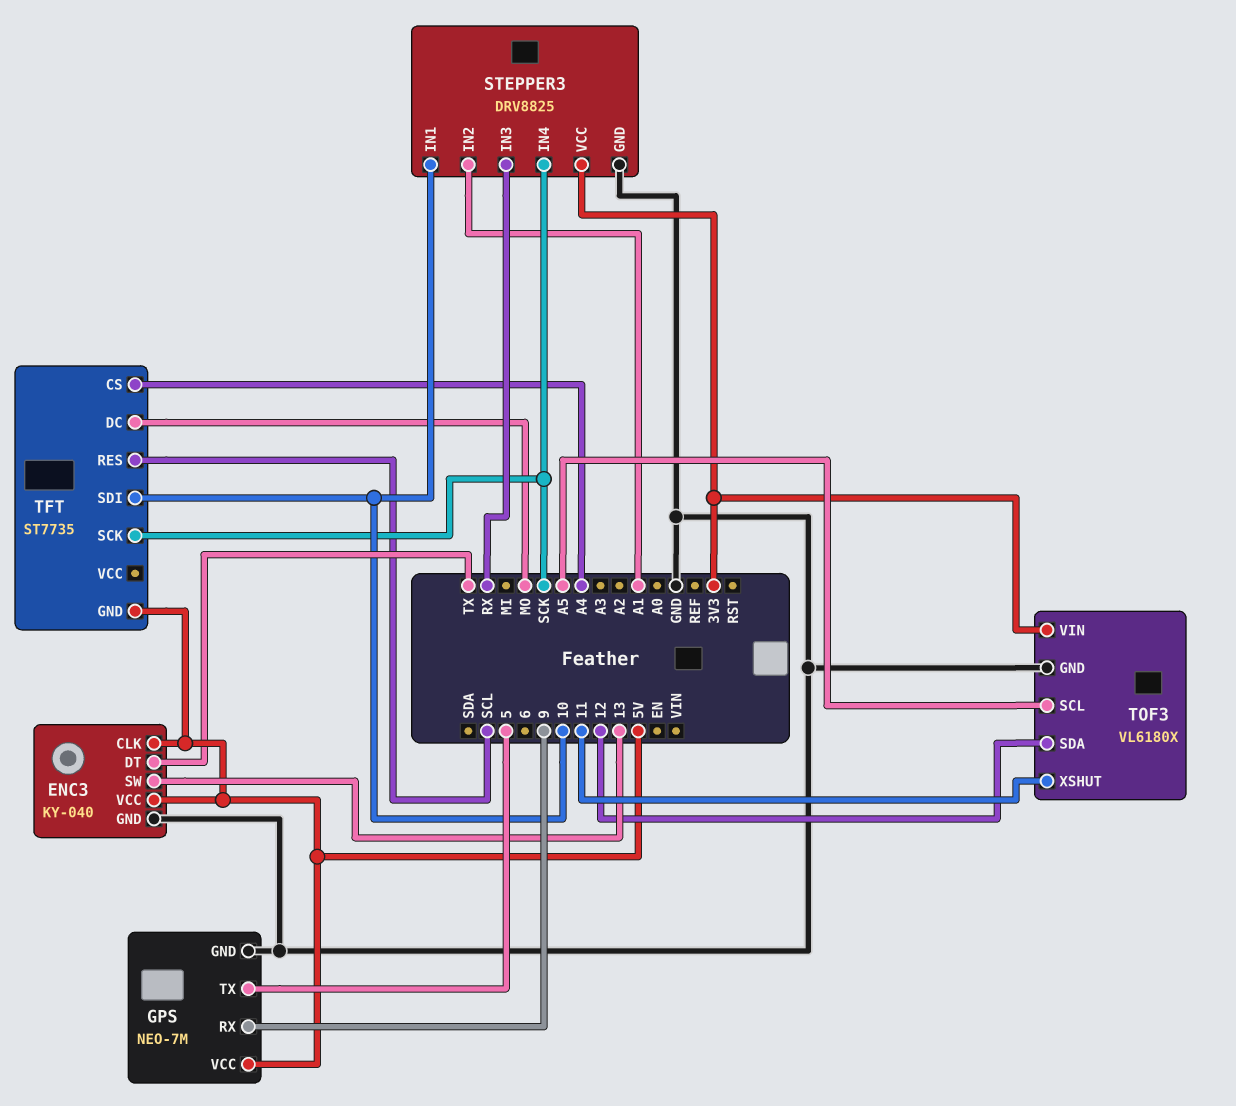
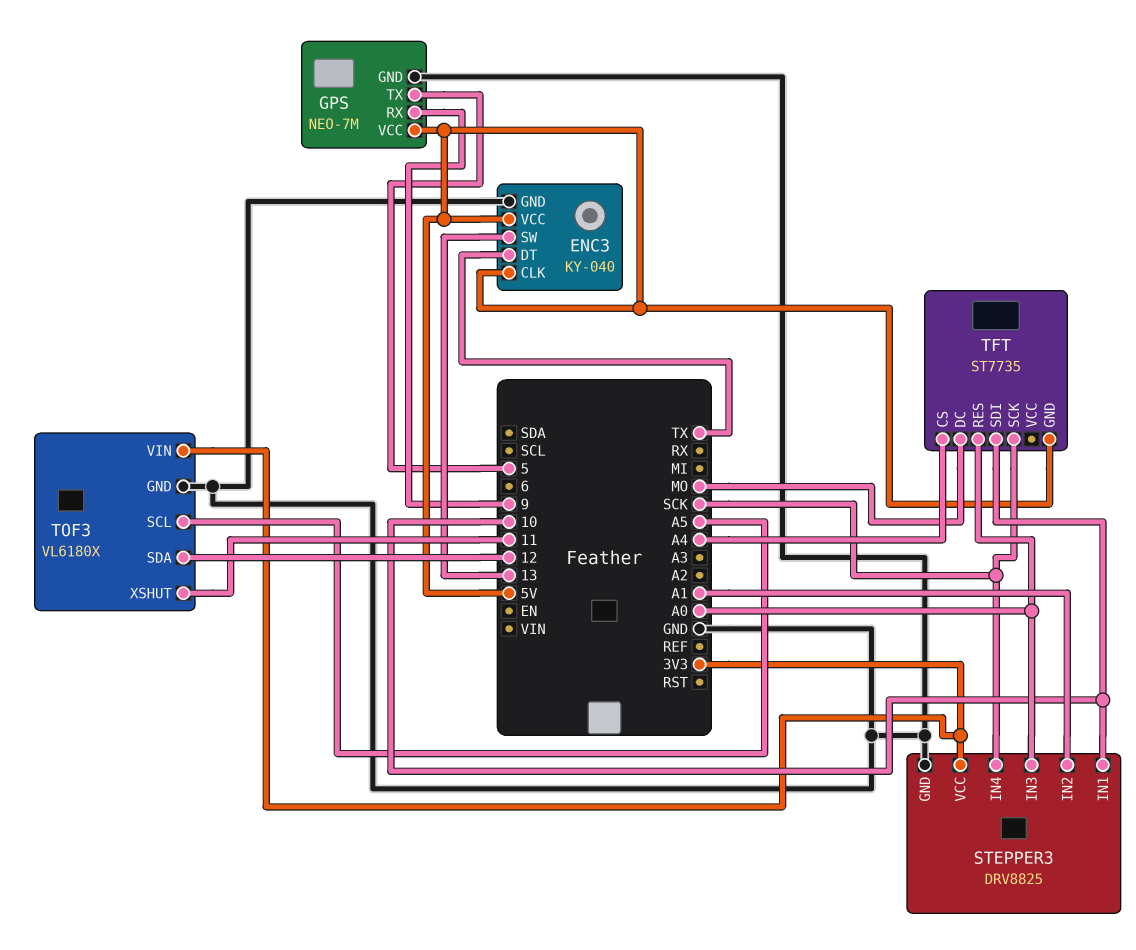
STEPPER3 pin IN3: RX -> A0
TFT pin RES: SCL -> A0

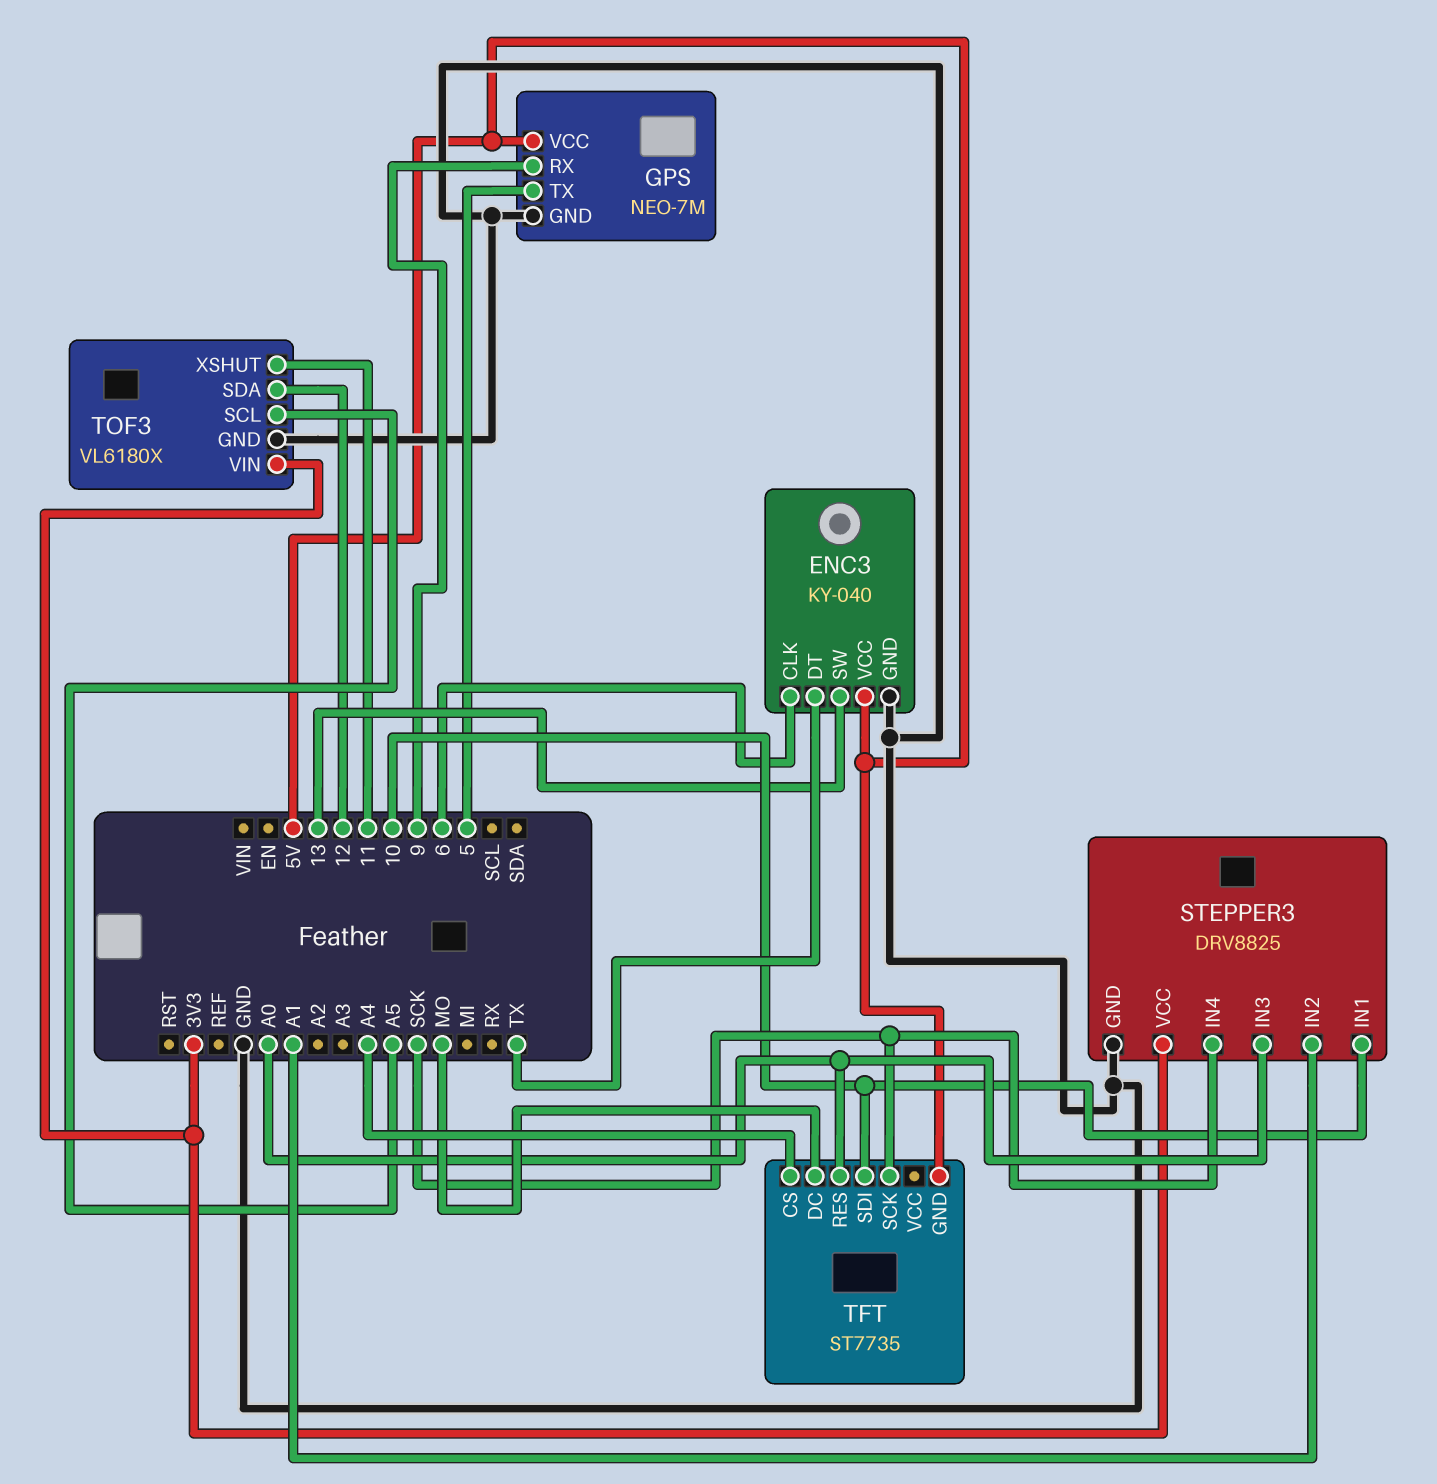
ENC3 pin CLK: 5V -> 6

